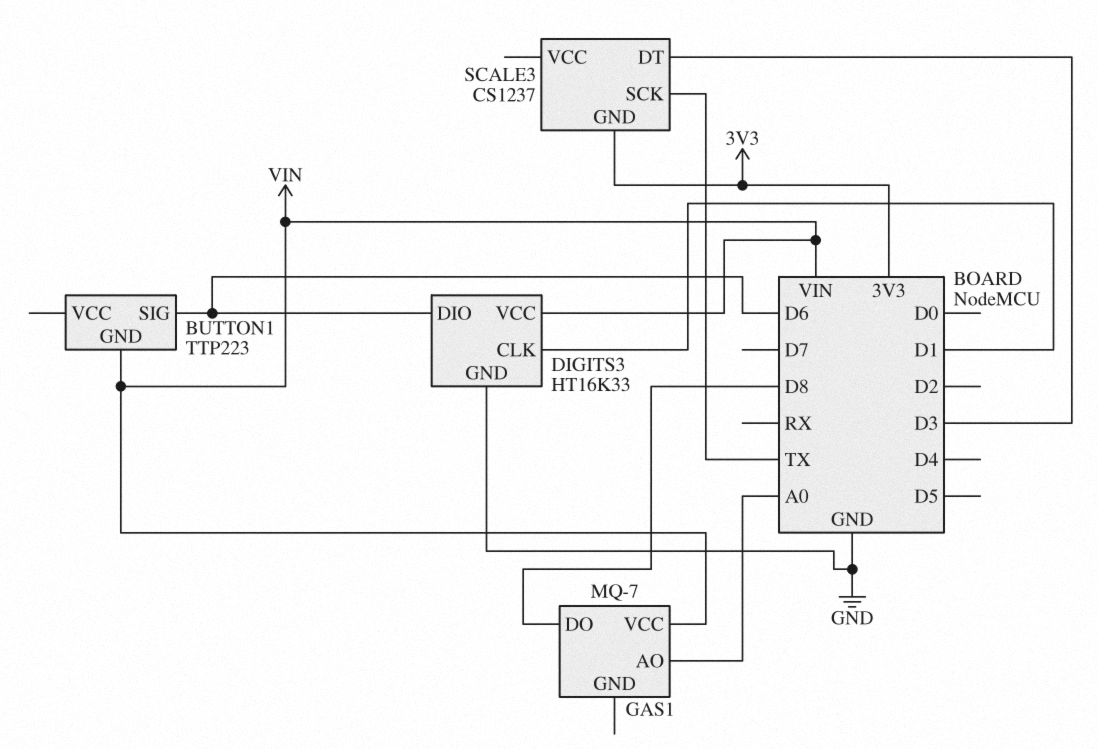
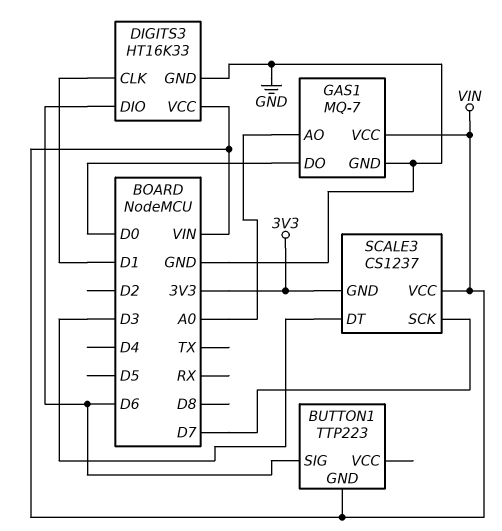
GAS1 pin DO: D8 -> D0
GAS1 pin GND: none -> GND
SCALE3 pin SCK: TX -> D7
SCALE3 pin VCC: none -> VIN

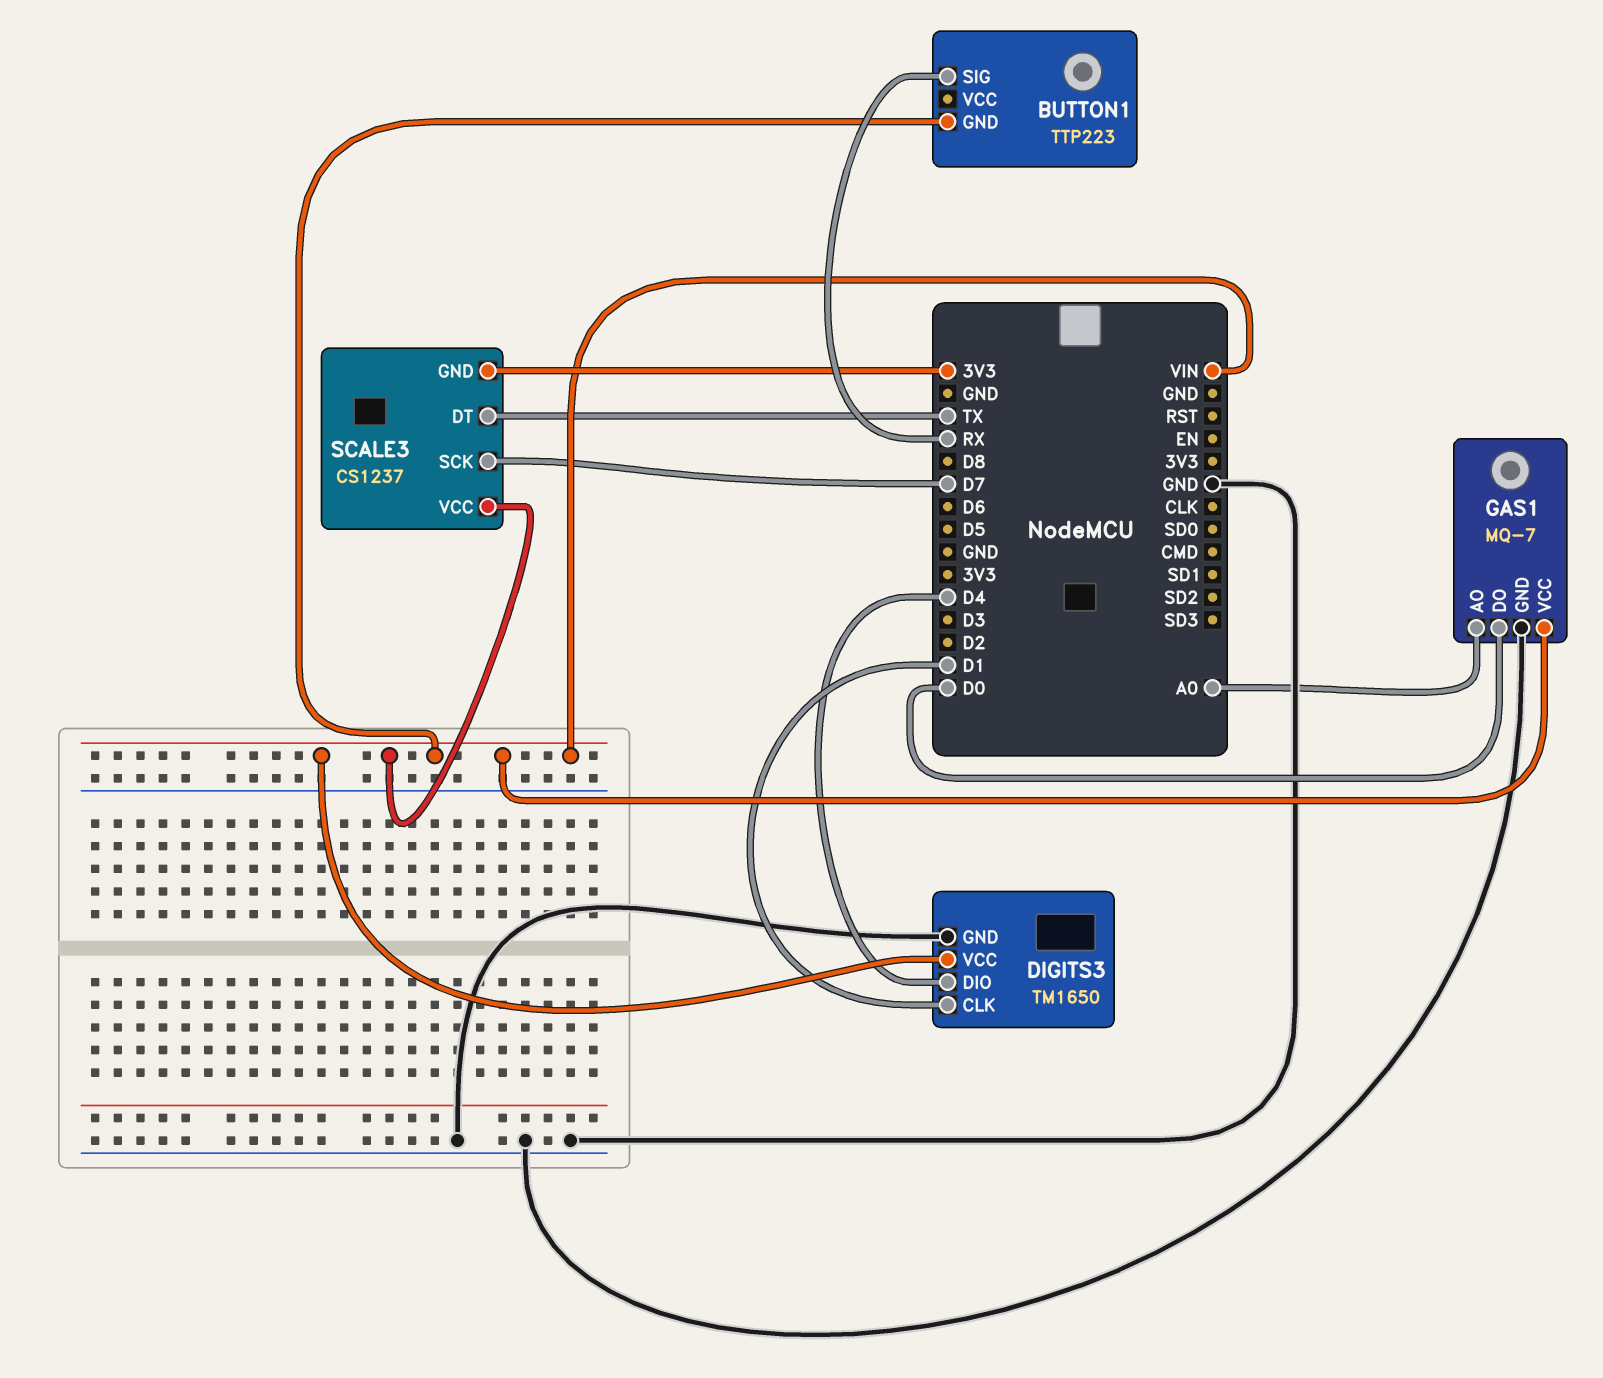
BUTTON1 pin SIG: D6 -> RX
DIGITS3: HT16K33 -> TM1650
DIGITS3 pin DIO: D6 -> D4
SCALE3 pin DT: D3 -> TX

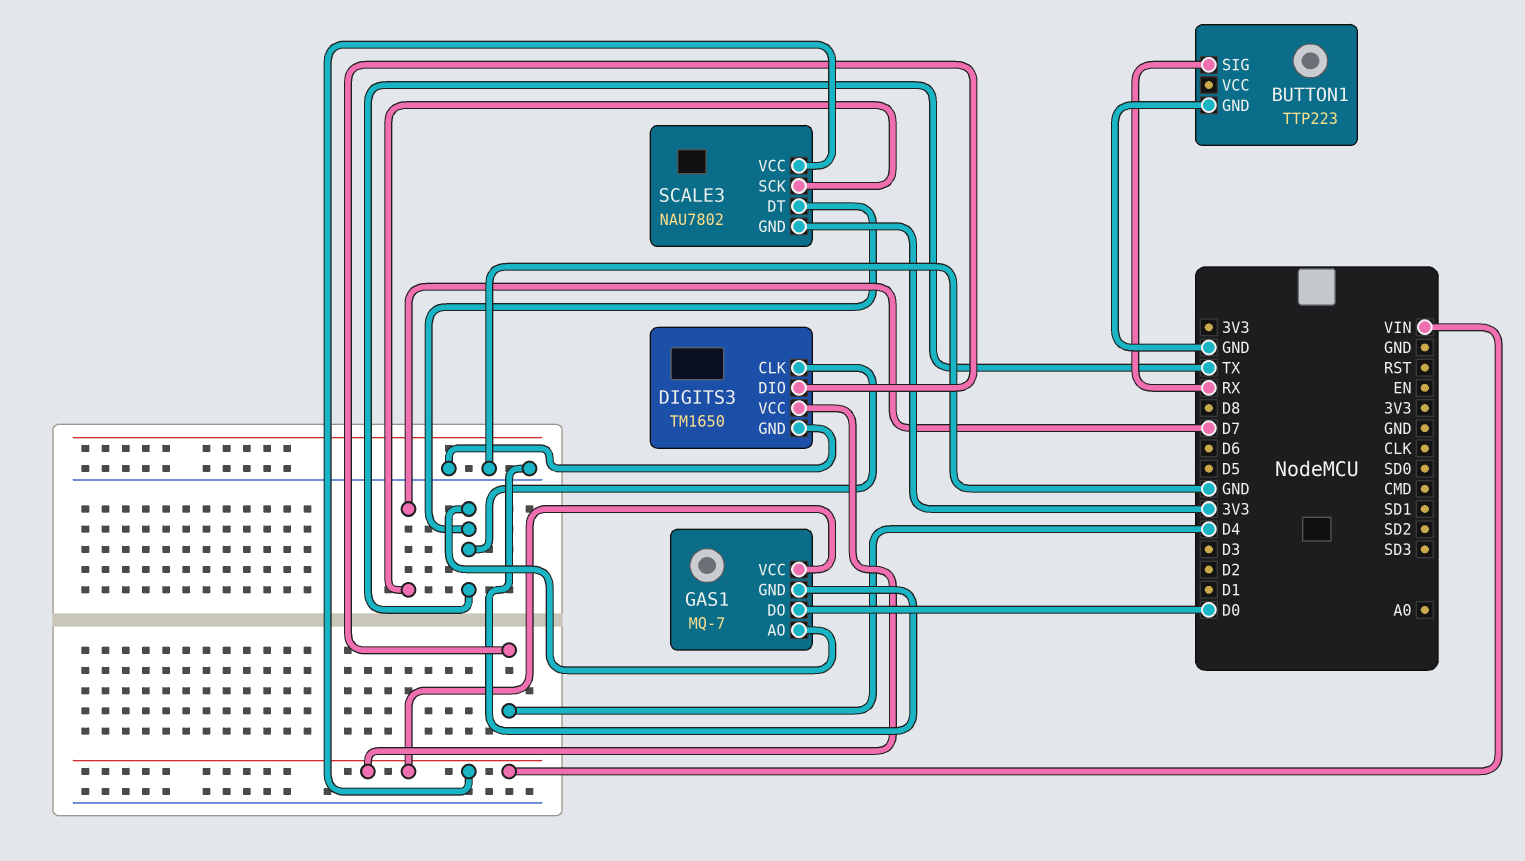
BUTTON1 pin GND: VIN -> GND
DIGITS3 pin CLK: D1 -> TX
GAS1 pin AO: A0 -> TX
SCALE3: CS1237 -> NAU7802

